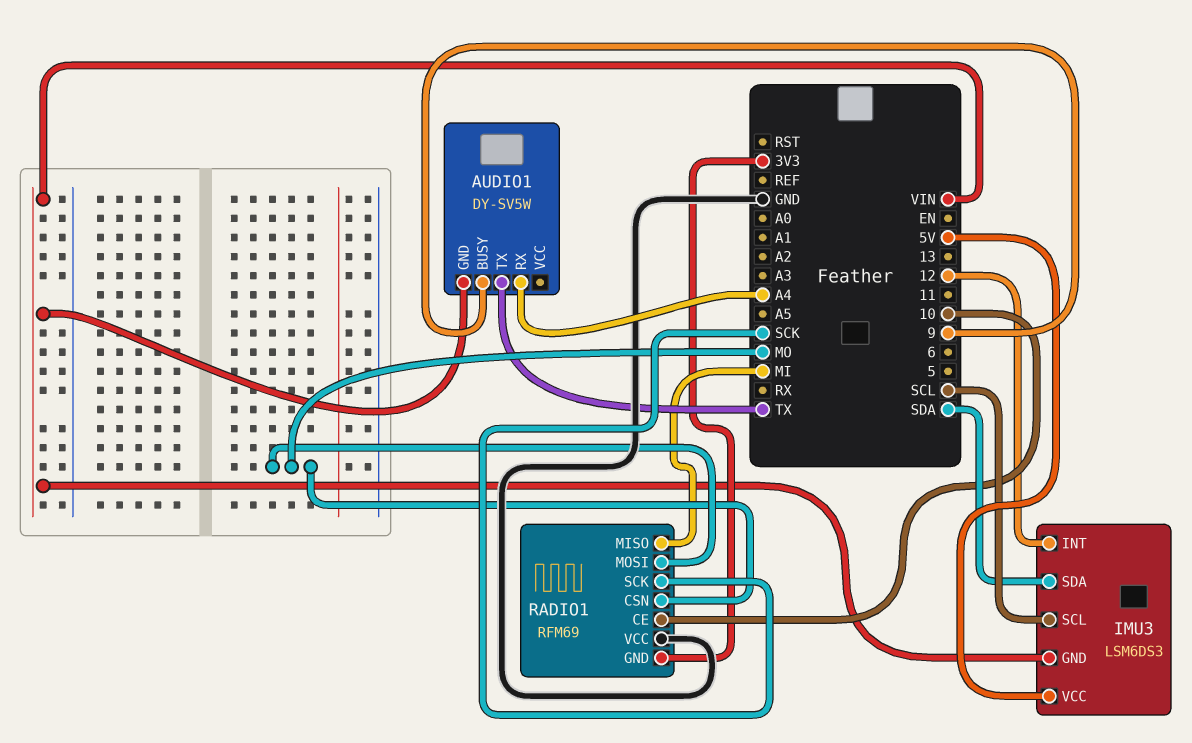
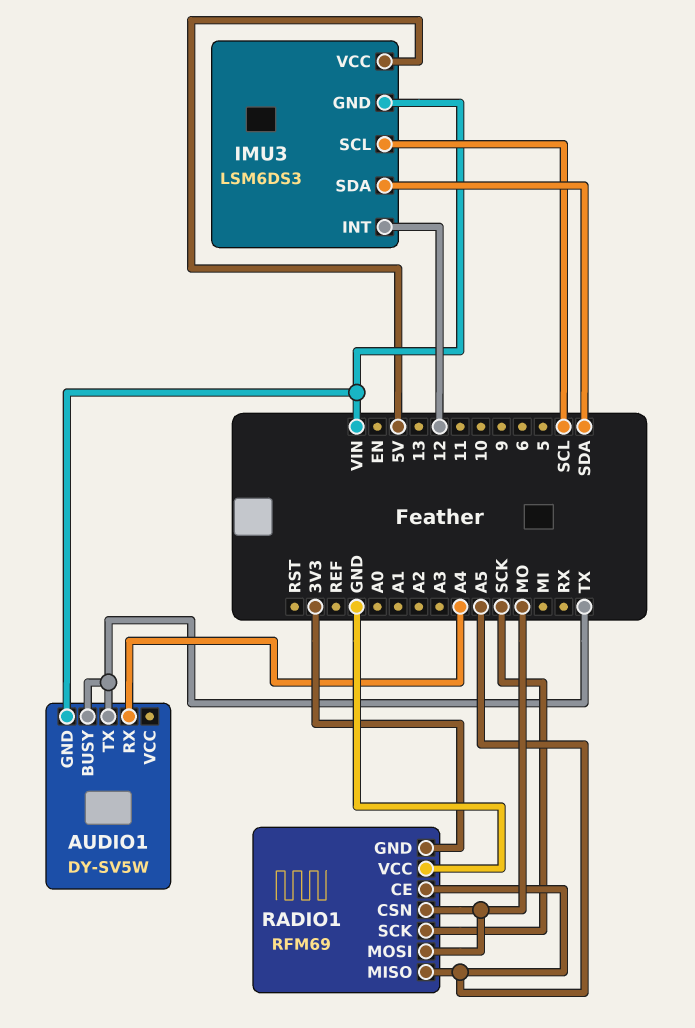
AUDIO1 pin BUSY: 9 -> TX
RADIO1 pin CE: 10 -> A5
RADIO1 pin MISO: MI -> A5

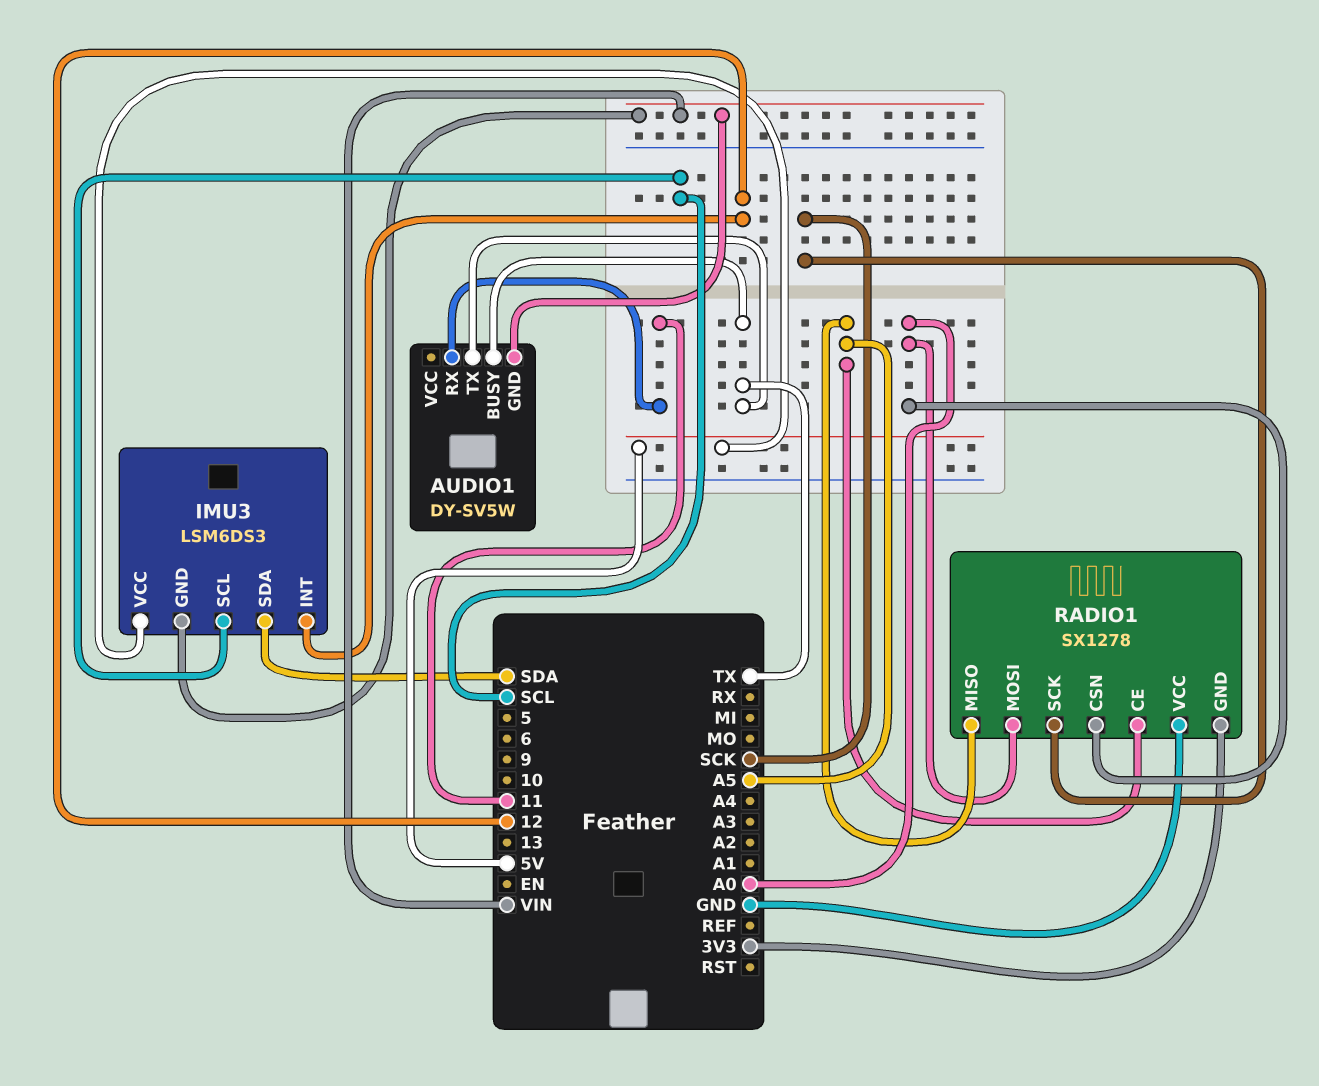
AUDIO1 pin RX: A4 -> 11
RADIO1: RFM69 -> SX1278
RADIO1 pin CSN: MO -> A0
RADIO1 pin MOSI: MO -> A0

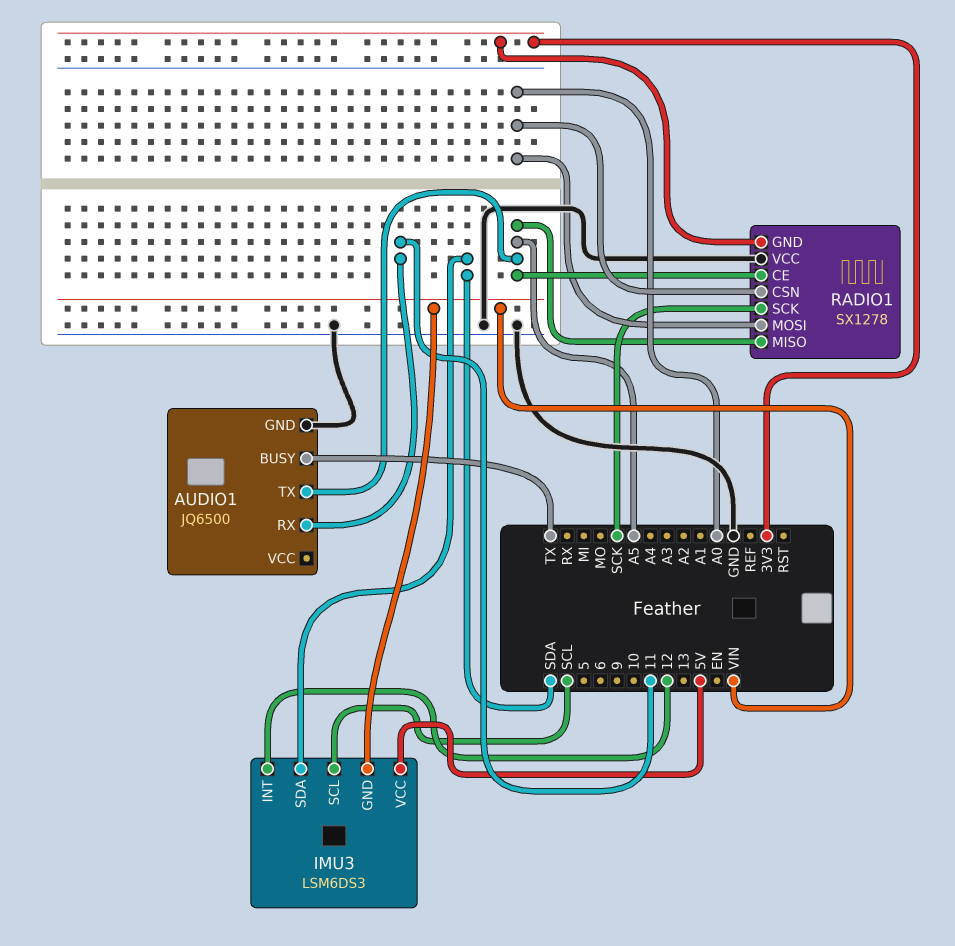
AUDIO1: DY-SV5W -> JQ6500
AUDIO1 pin GND: VIN -> GND
AUDIO1 pin TX: TX -> A5

